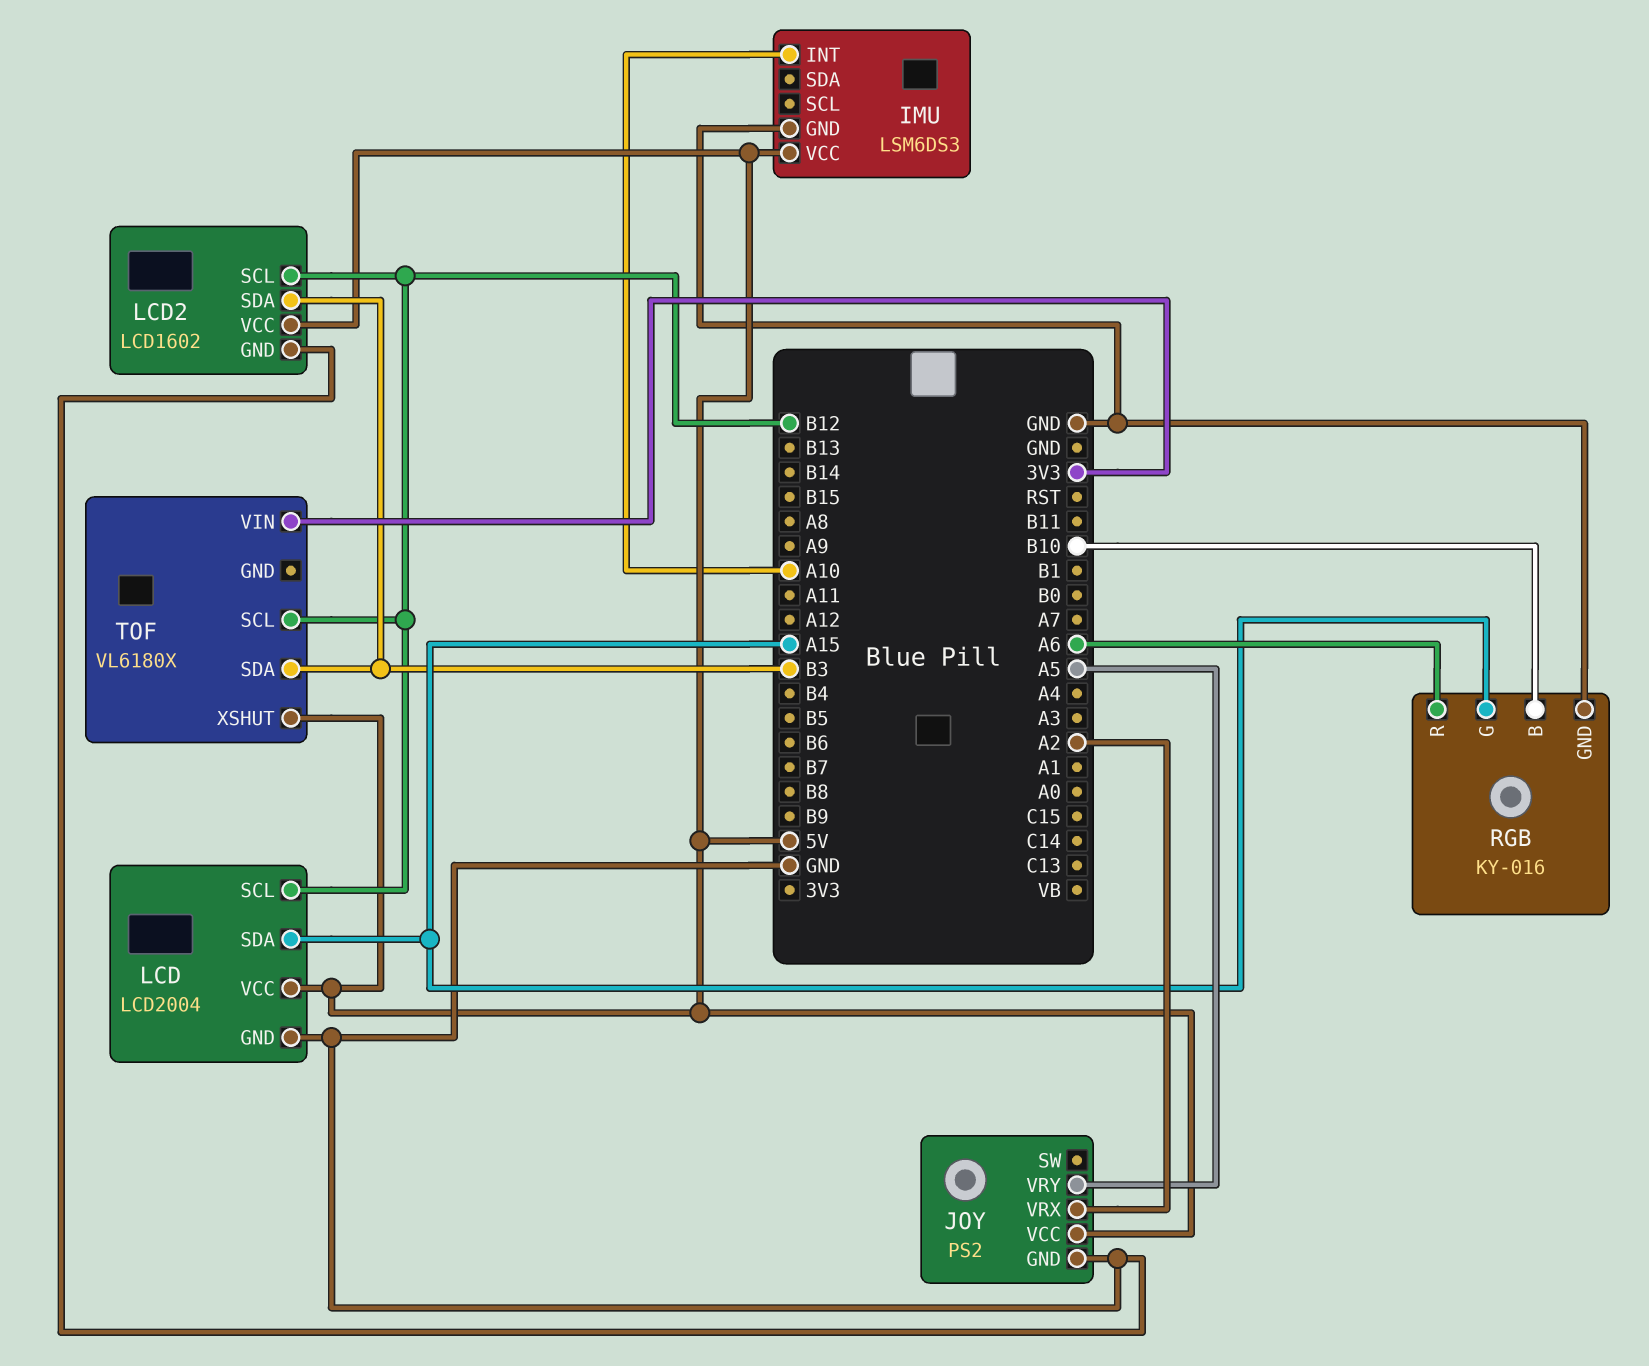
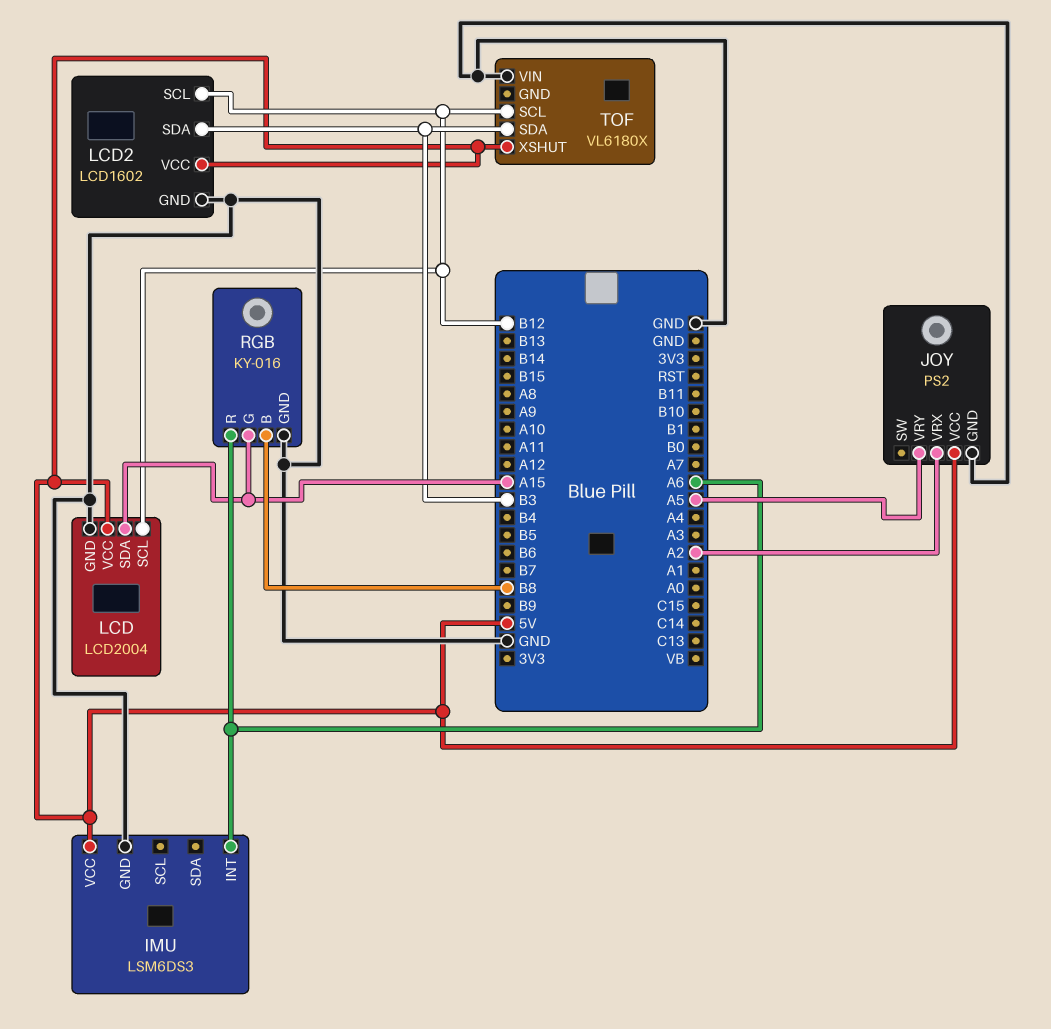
IMU pin INT: A10 -> A6
RGB pin B: B10 -> B8
TOF pin VIN: 3V3 -> GND

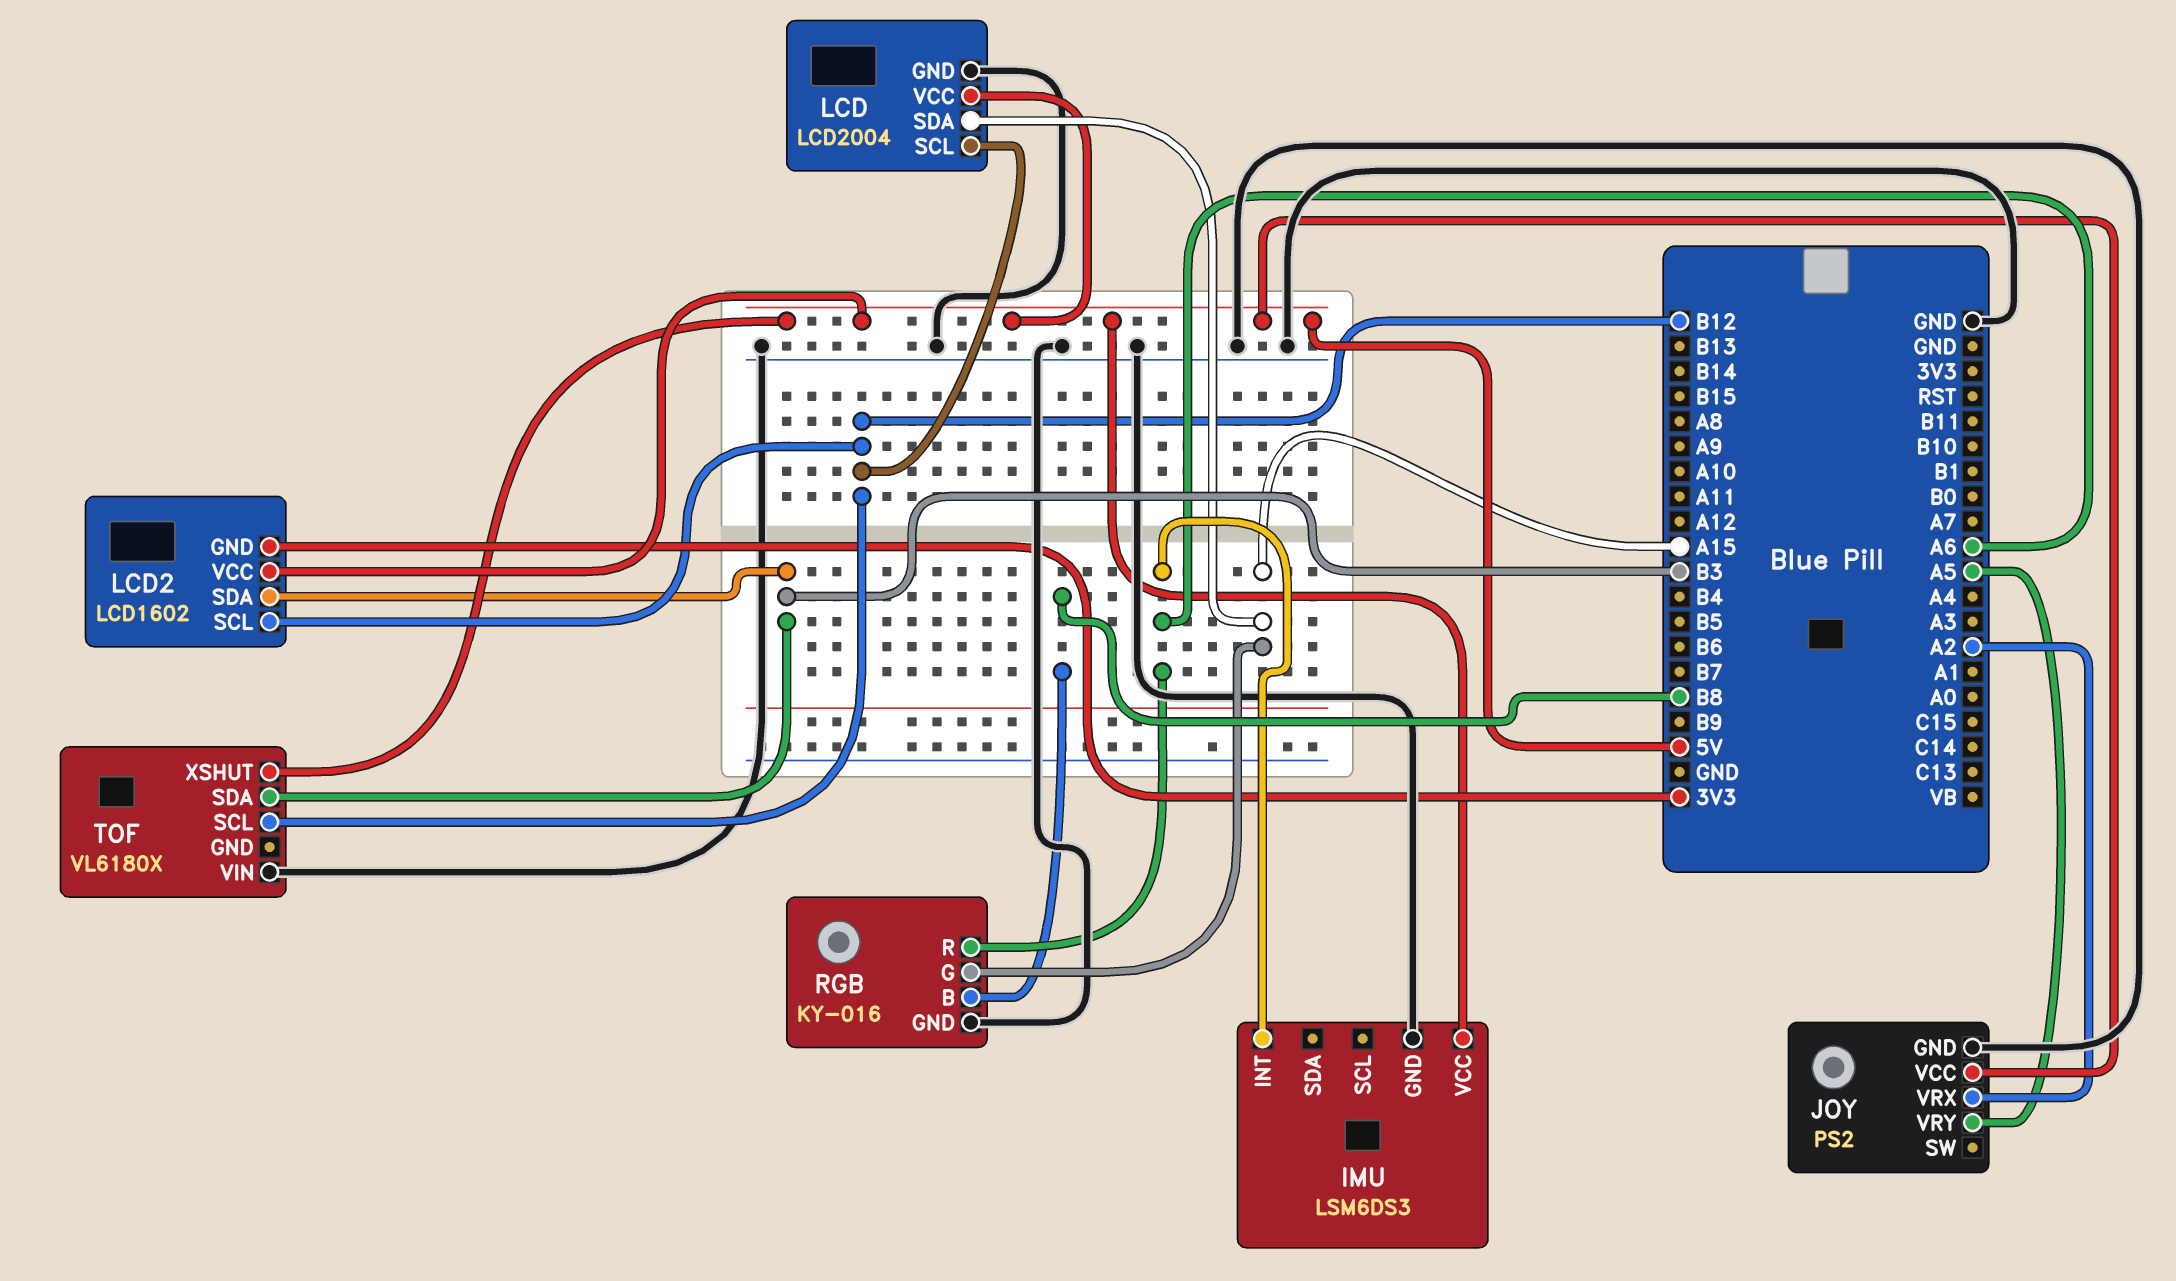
LCD2 pin GND: GND -> 3V3

